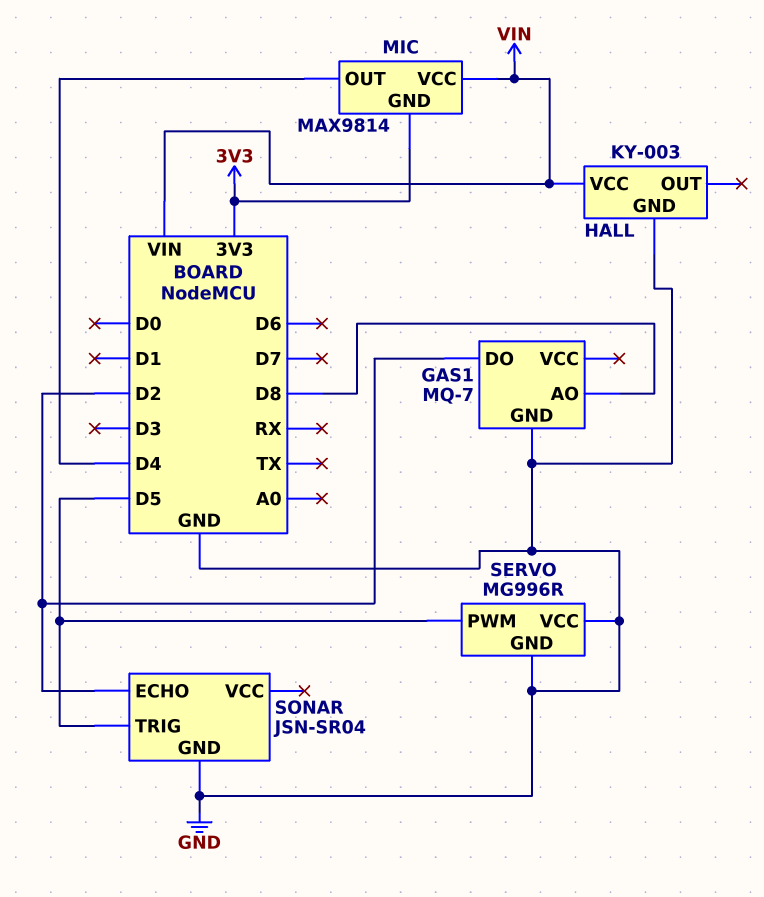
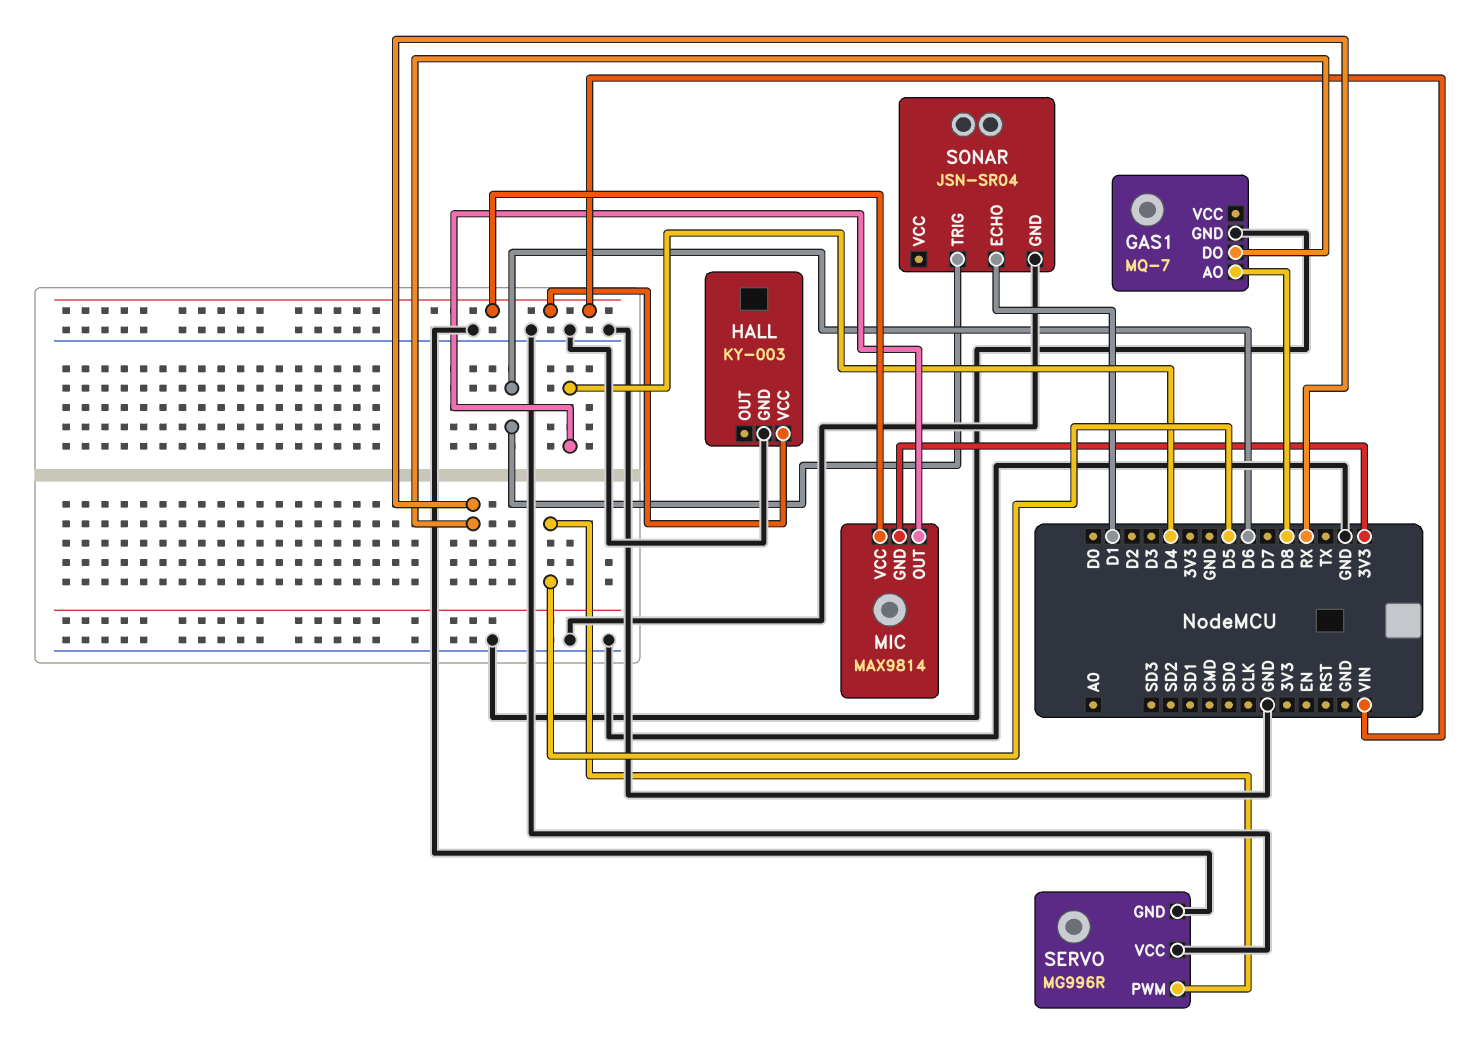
GAS1 pin DO: D2 -> RX
SONAR pin ECHO: D2 -> D1
SONAR pin TRIG: D5 -> D6

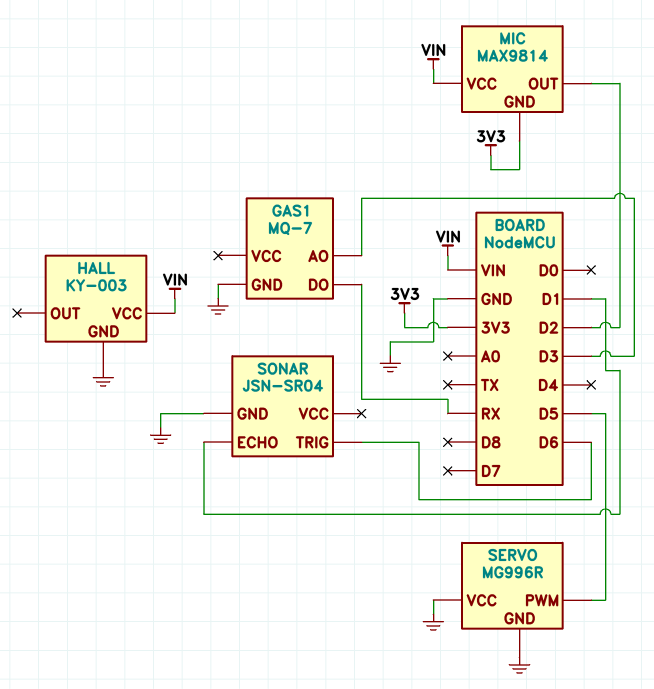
GAS1 pin AO: D8 -> D3
MIC pin OUT: D4 -> D2

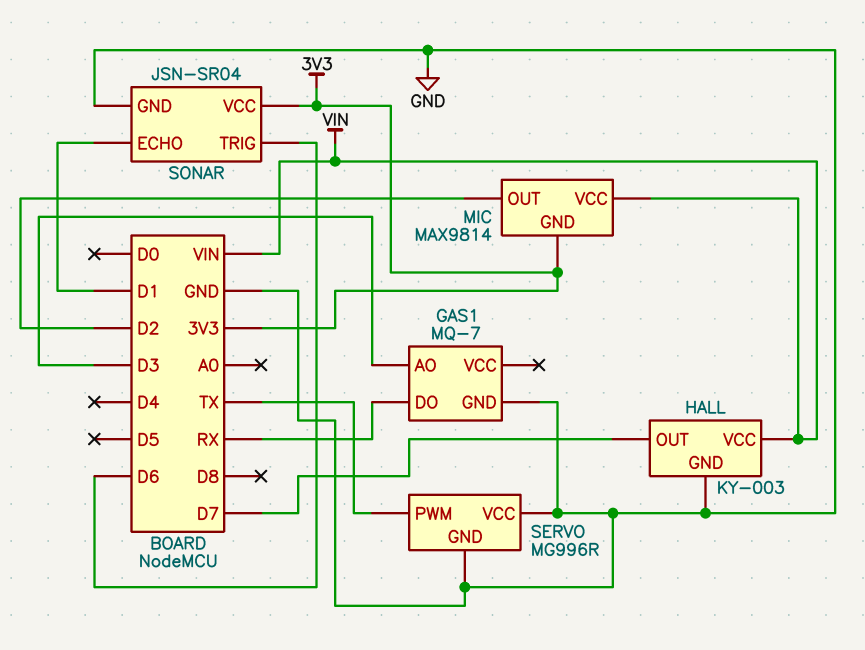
HALL pin OUT: none -> D7
SERVO pin PWM: D5 -> TX
SONAR pin VCC: none -> 3V3

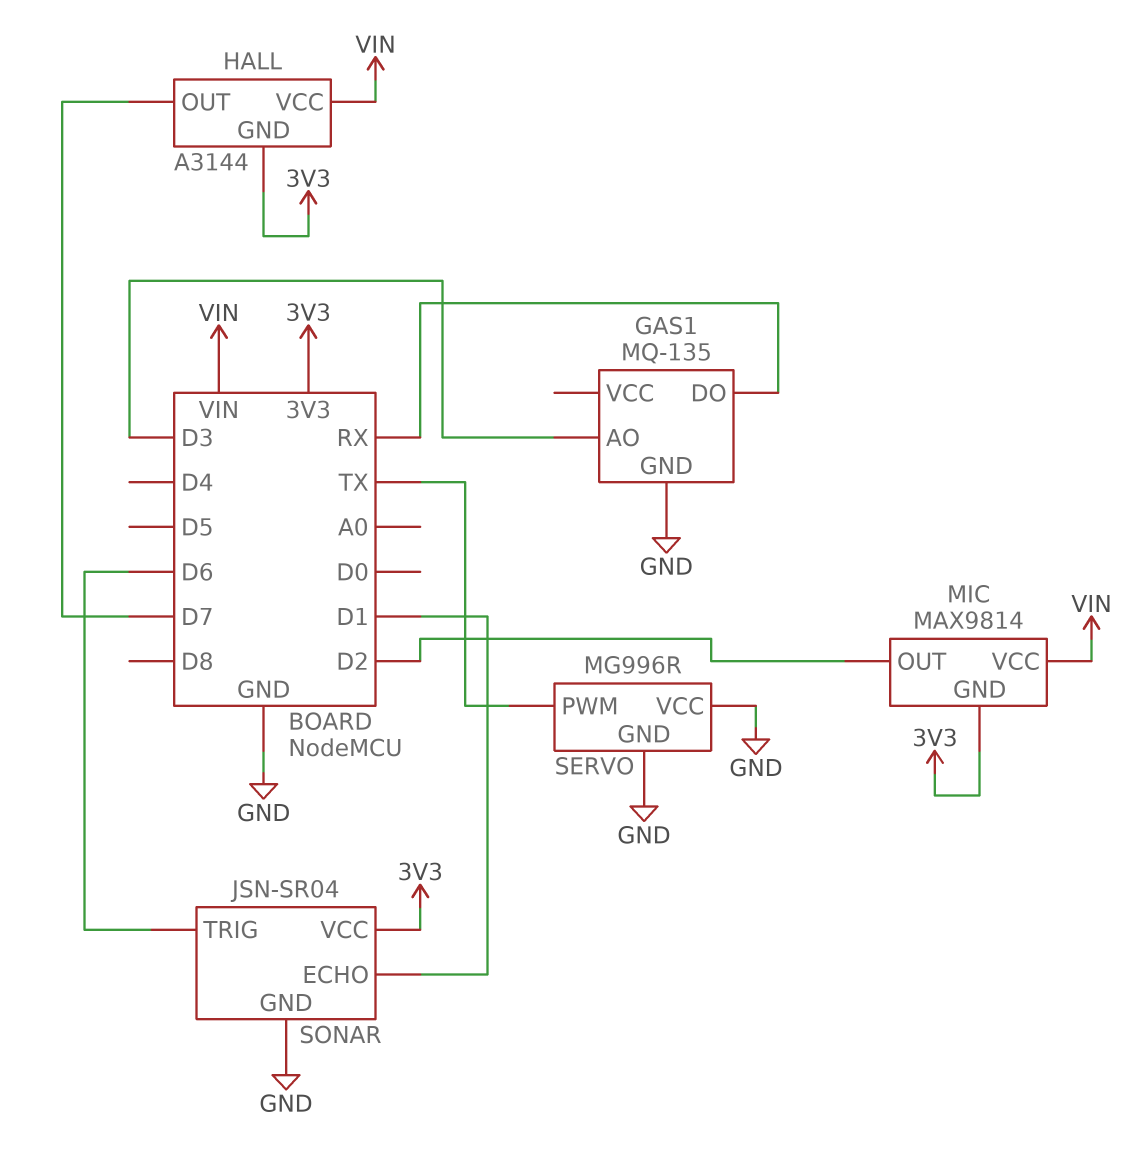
GAS1: MQ-7 -> MQ-135
HALL: KY-003 -> A3144
HALL pin GND: GND -> 3V3

